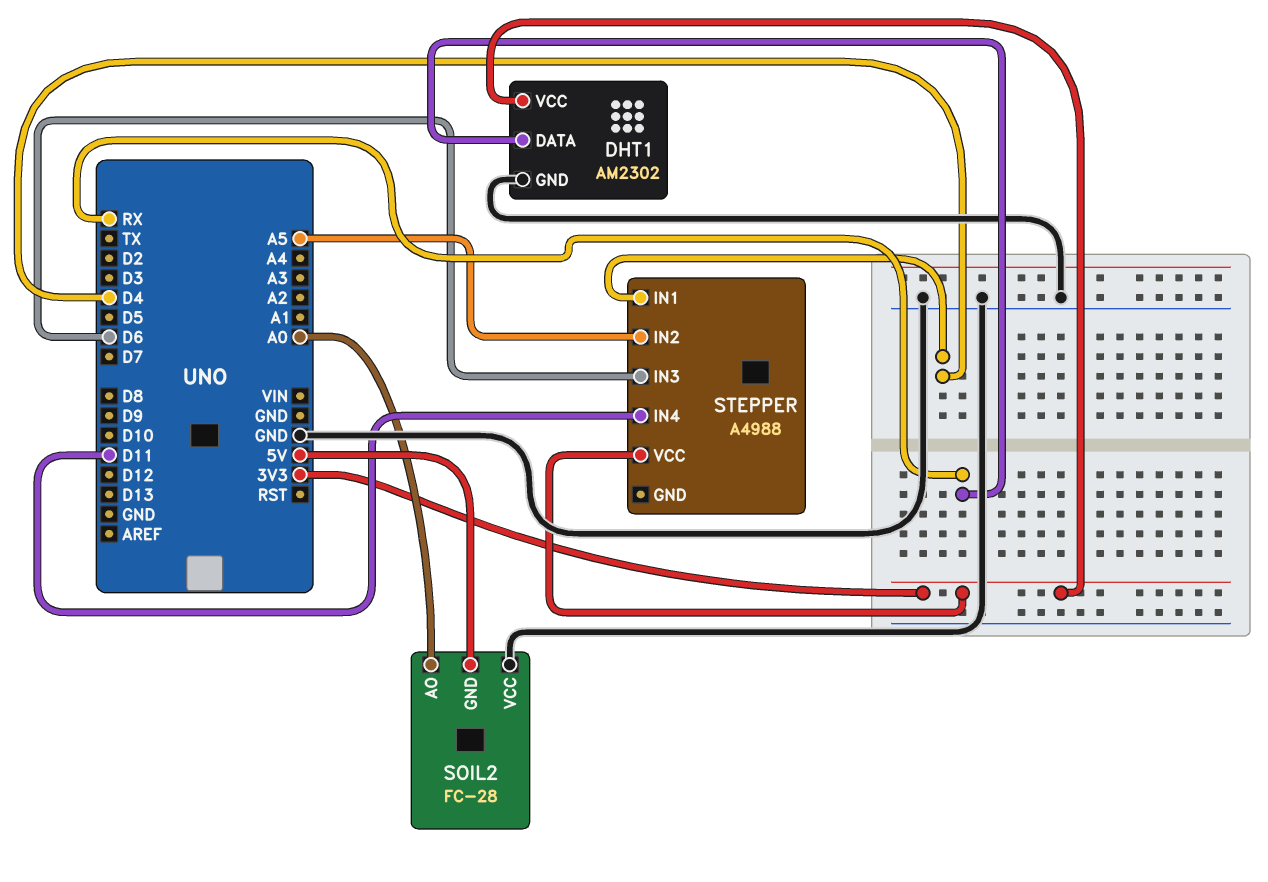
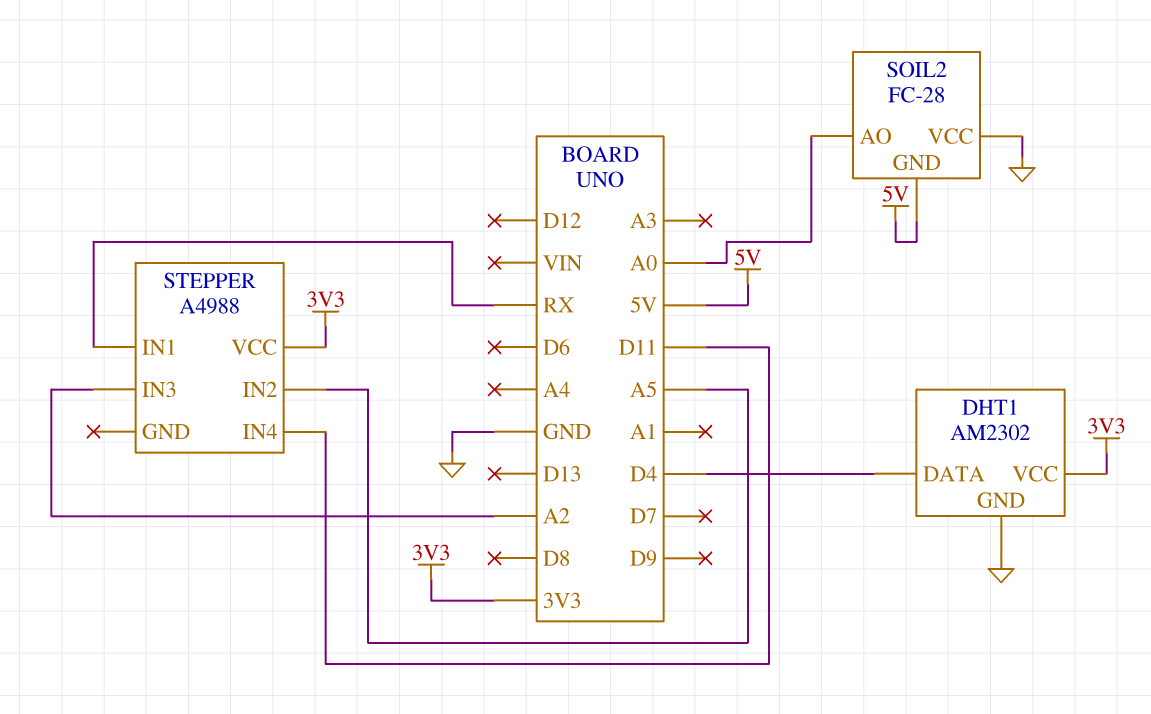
DHT1 pin DATA: RX -> D4
STEPPER pin IN1: D4 -> RX
STEPPER pin IN3: D6 -> A2

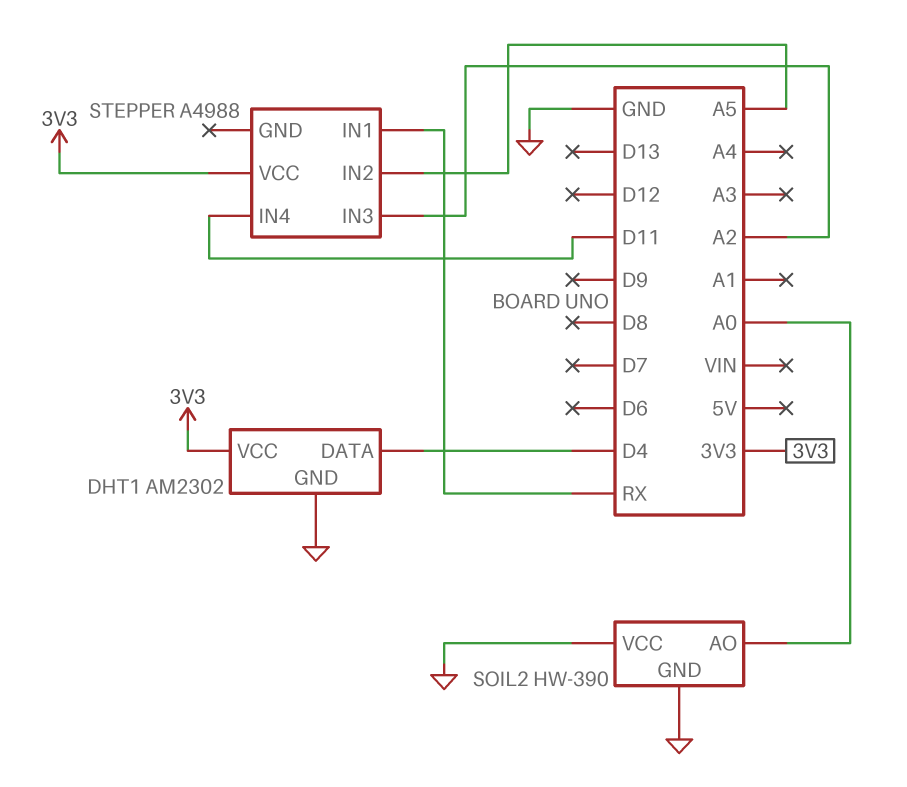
SOIL2: FC-28 -> HW-390
SOIL2 pin GND: 5V -> GND

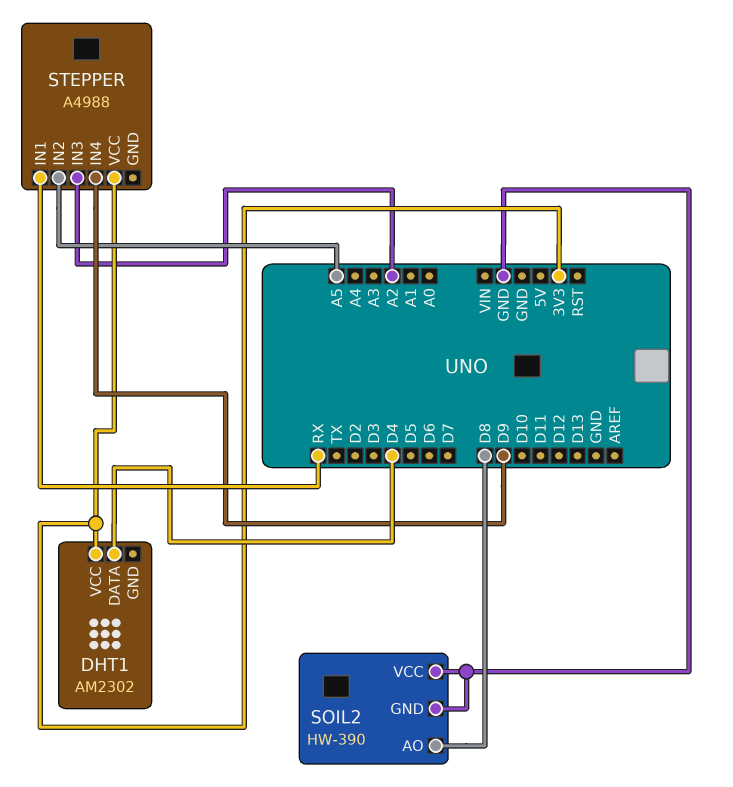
DHT1 pin GND: GND -> none
SOIL2 pin AO: A0 -> D8
STEPPER pin IN4: D11 -> D9

